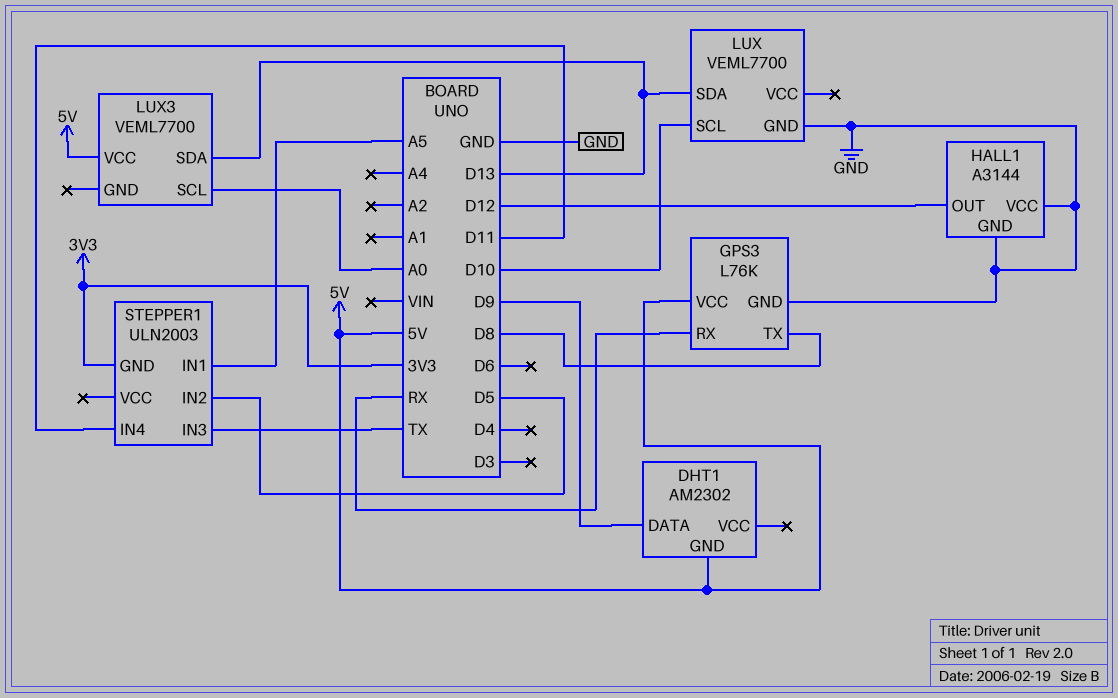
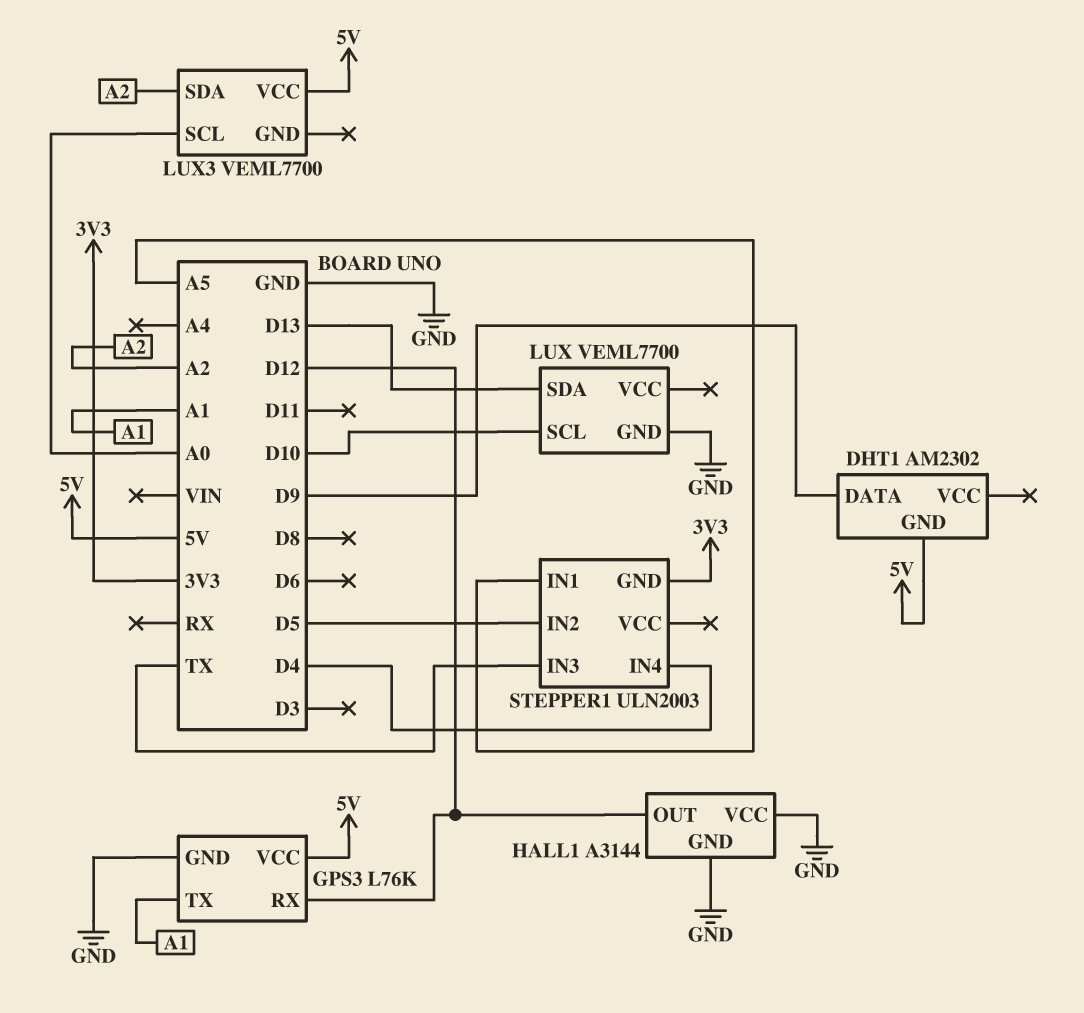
GPS3 pin RX: RX -> D12
GPS3 pin TX: D8 -> A1
LUX3 pin SDA: D13 -> A2
STEPPER1 pin IN4: D11 -> D4

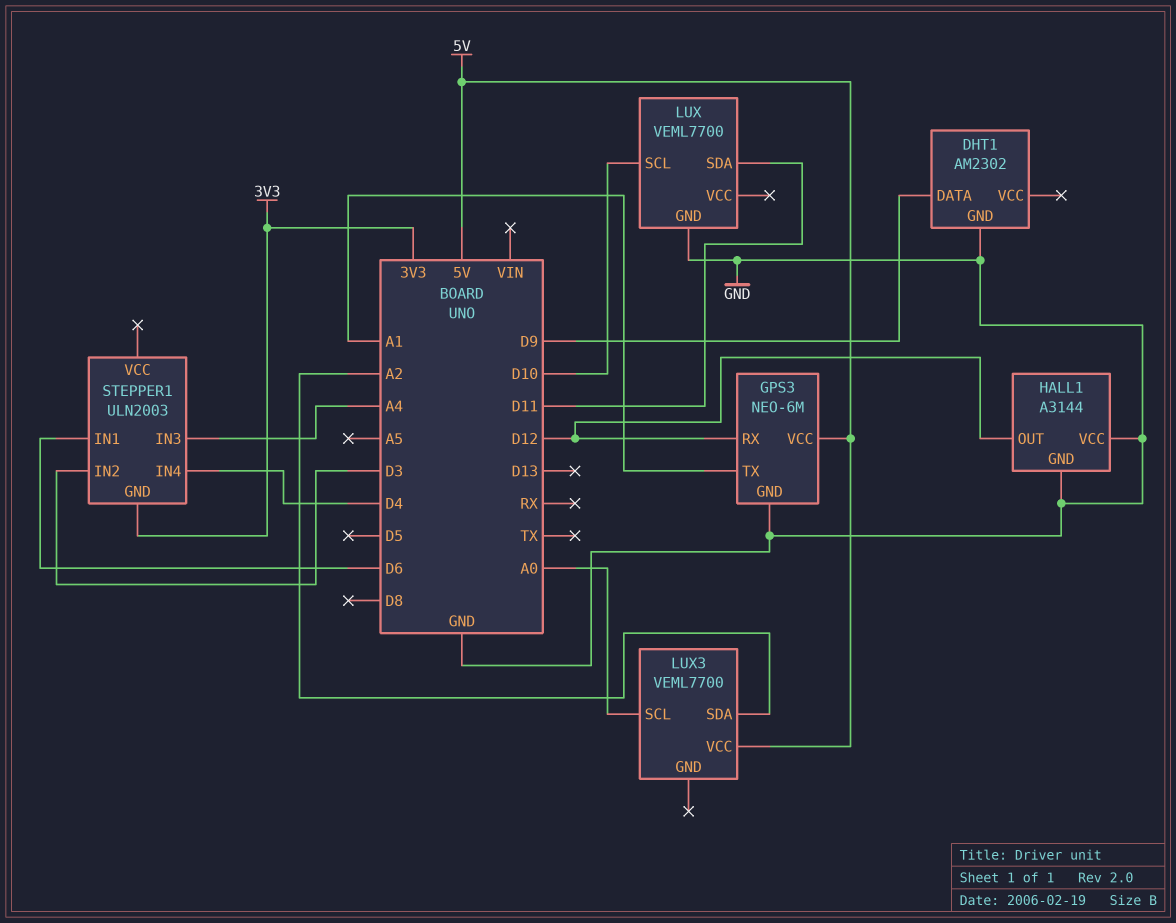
DHT1 pin GND: 5V -> GND
GPS3: L76K -> NEO-6M
LUX pin SDA: D13 -> D11
STEPPER1 pin IN1: A5 -> D6
STEPPER1 pin IN2: D5 -> D3
STEPPER1 pin IN3: TX -> A4

